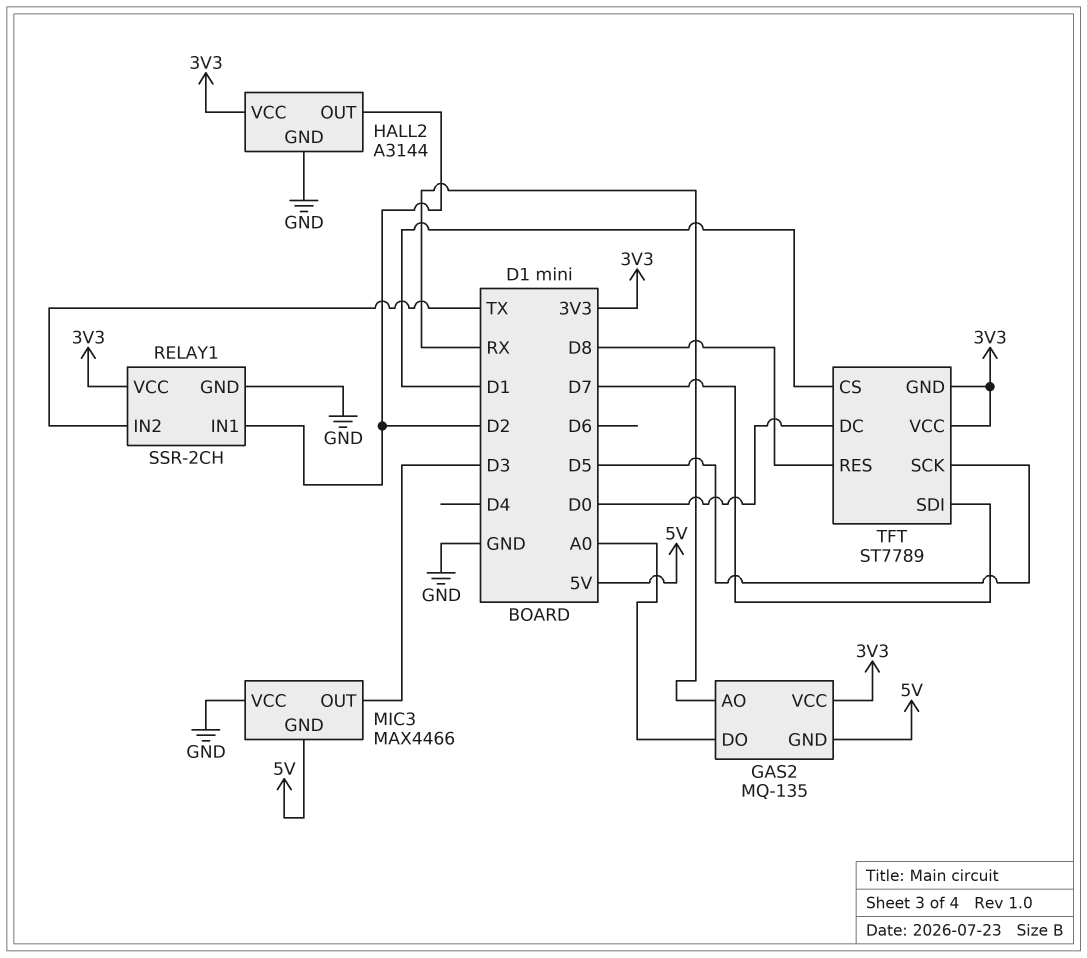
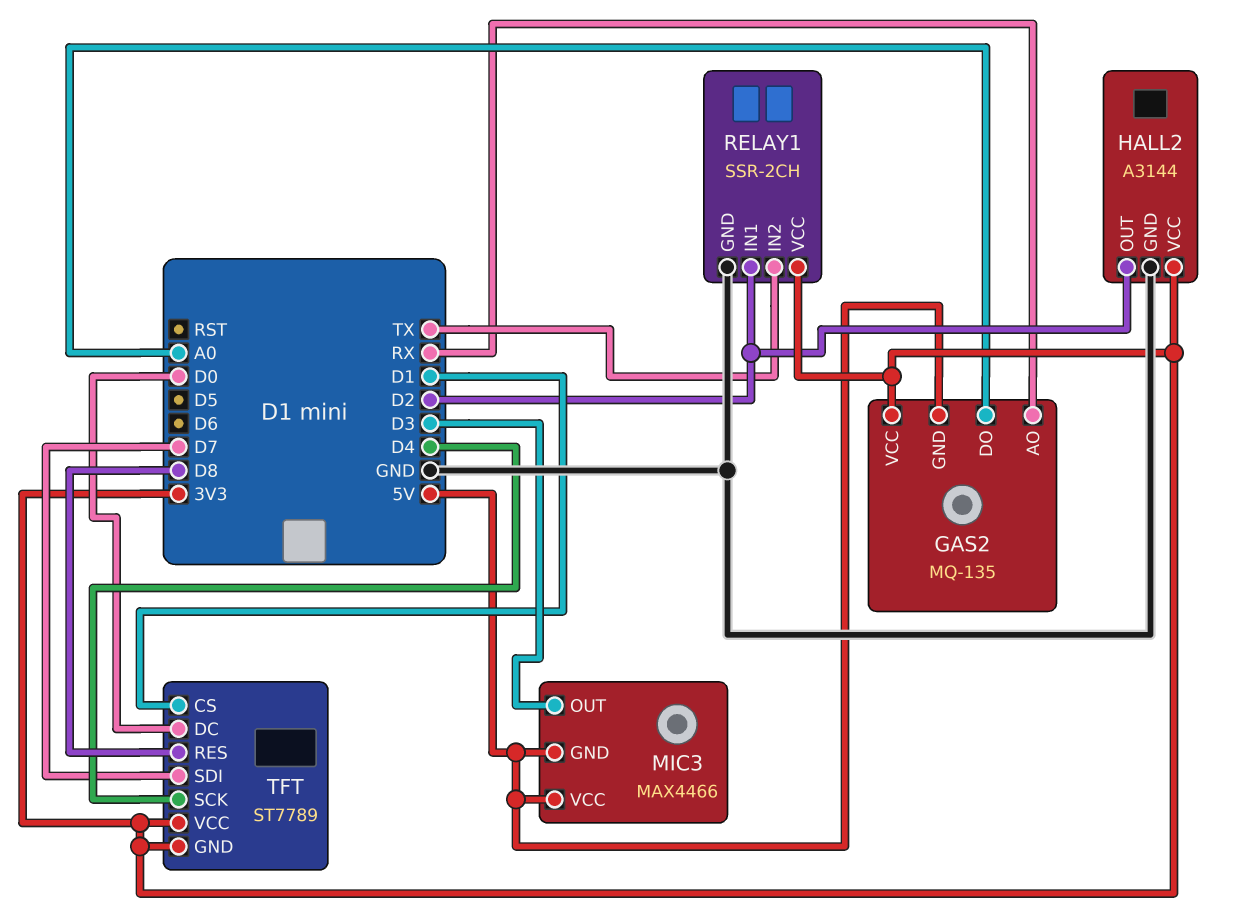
MIC3 pin VCC: GND -> 5V
TFT pin SCK: D5 -> D4

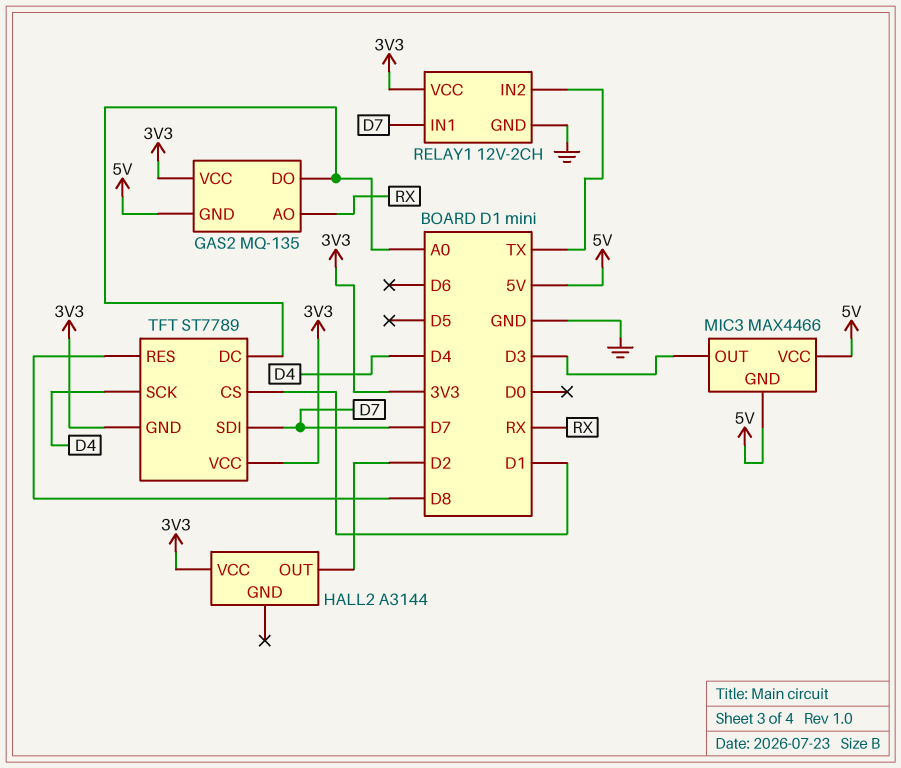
HALL2 pin GND: GND -> none
RELAY1: SSR-2CH -> 12V-2CH
RELAY1 pin IN1: D2 -> D7
TFT pin DC: D0 -> A0

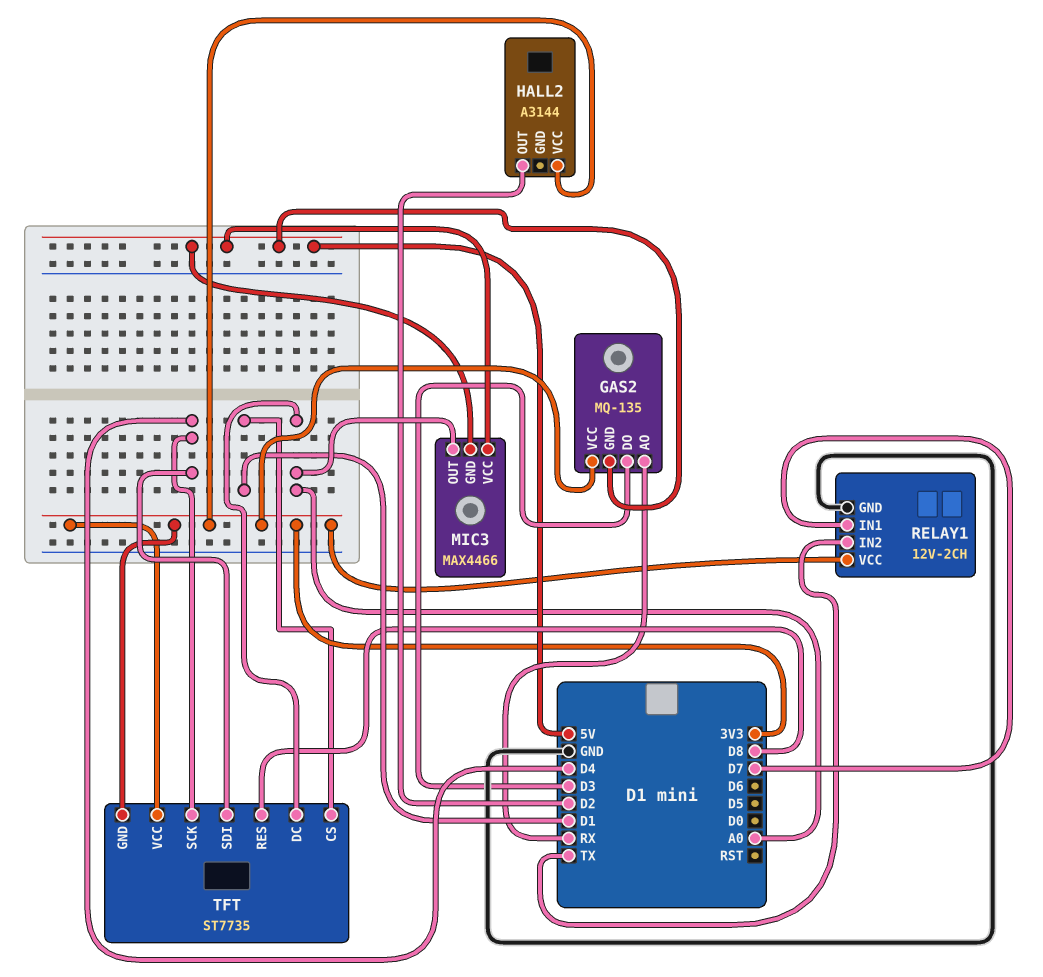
GAS2 pin DO: A0 -> D3
MIC3 pin OUT: D3 -> A0
TFT: ST7789 -> ST7735
TFT pin SDI: D7 -> D4

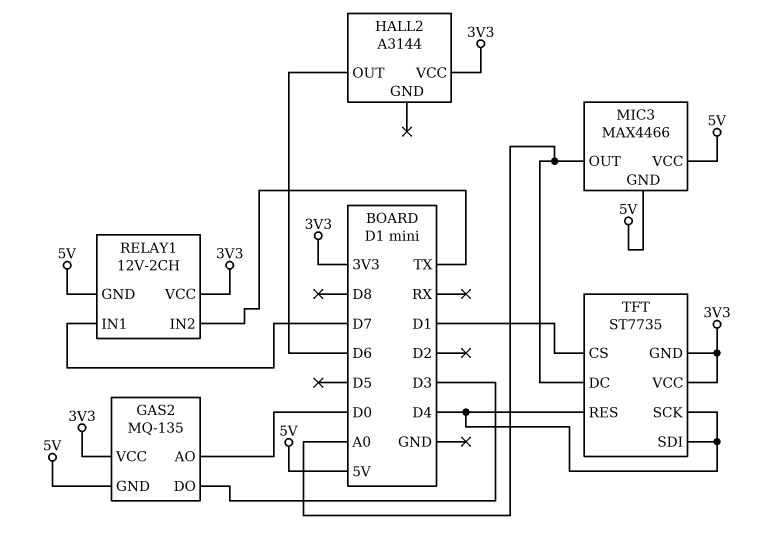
GAS2 pin AO: RX -> D0
HALL2 pin OUT: D2 -> D6
RELAY1 pin GND: GND -> 5V
TFT pin RES: D8 -> D4

